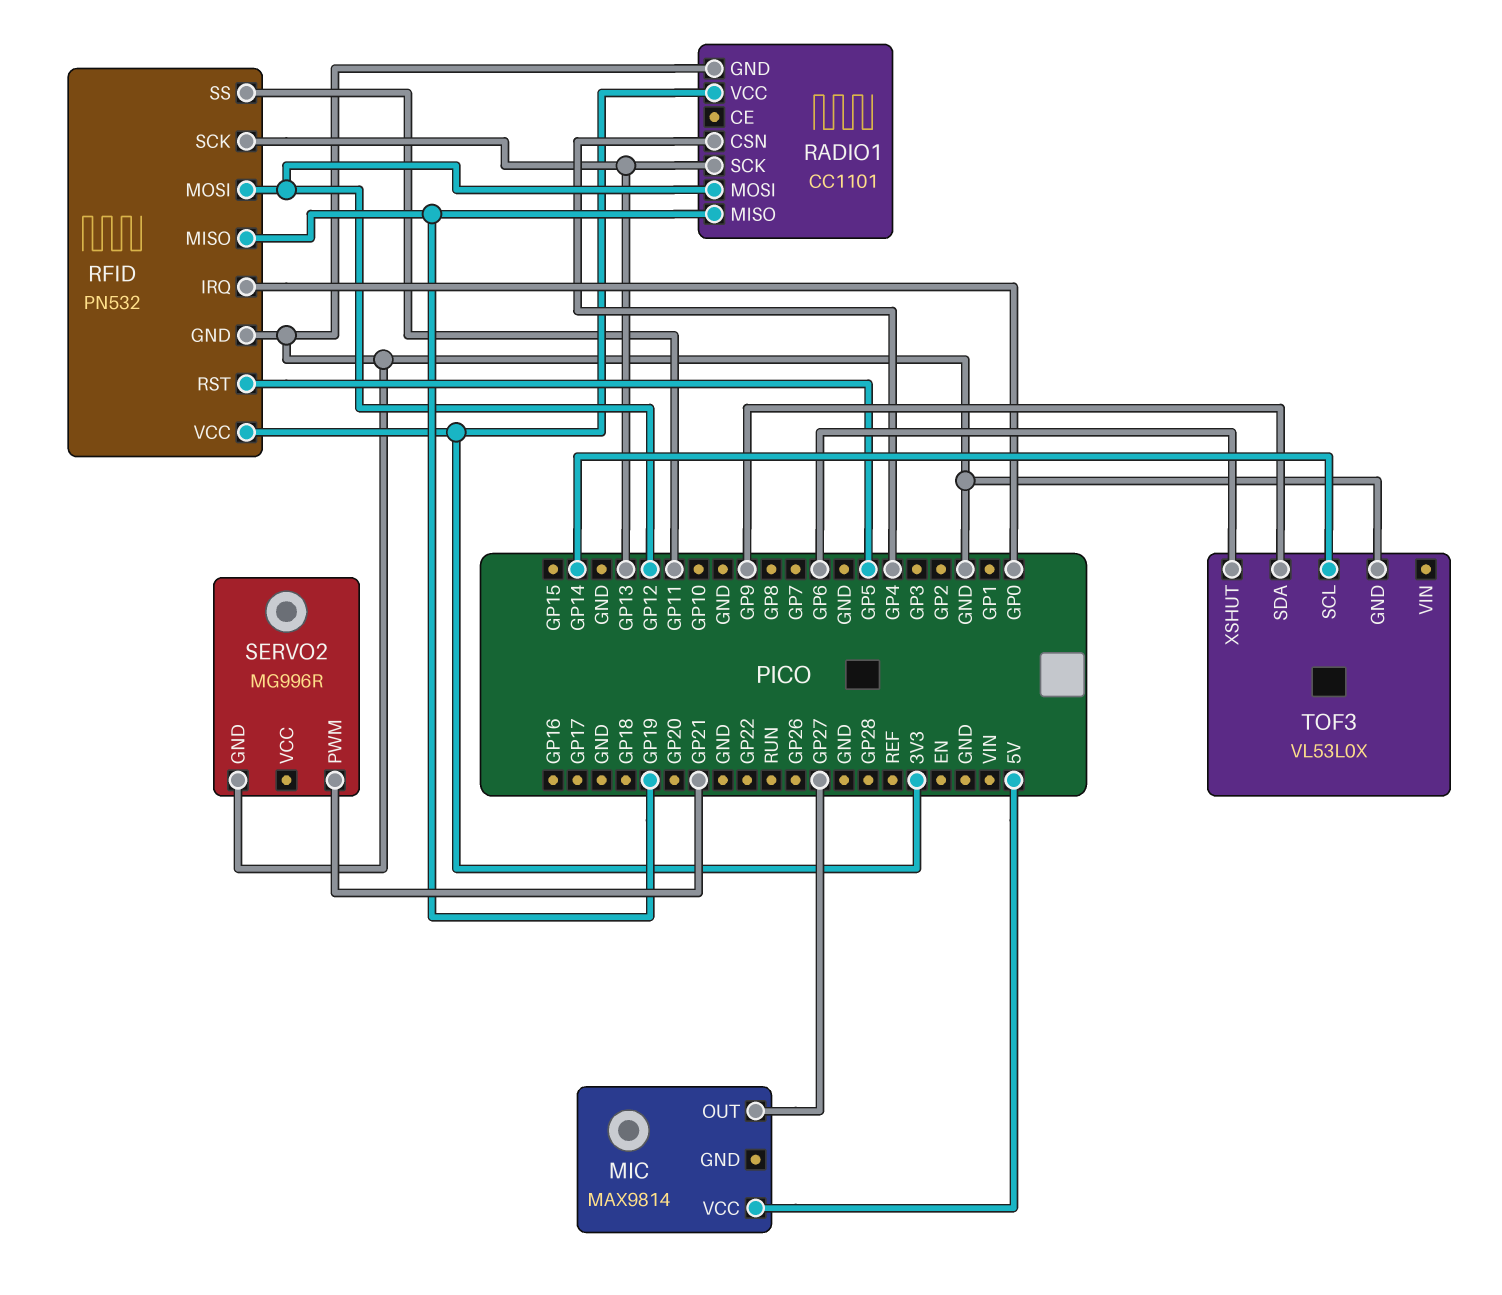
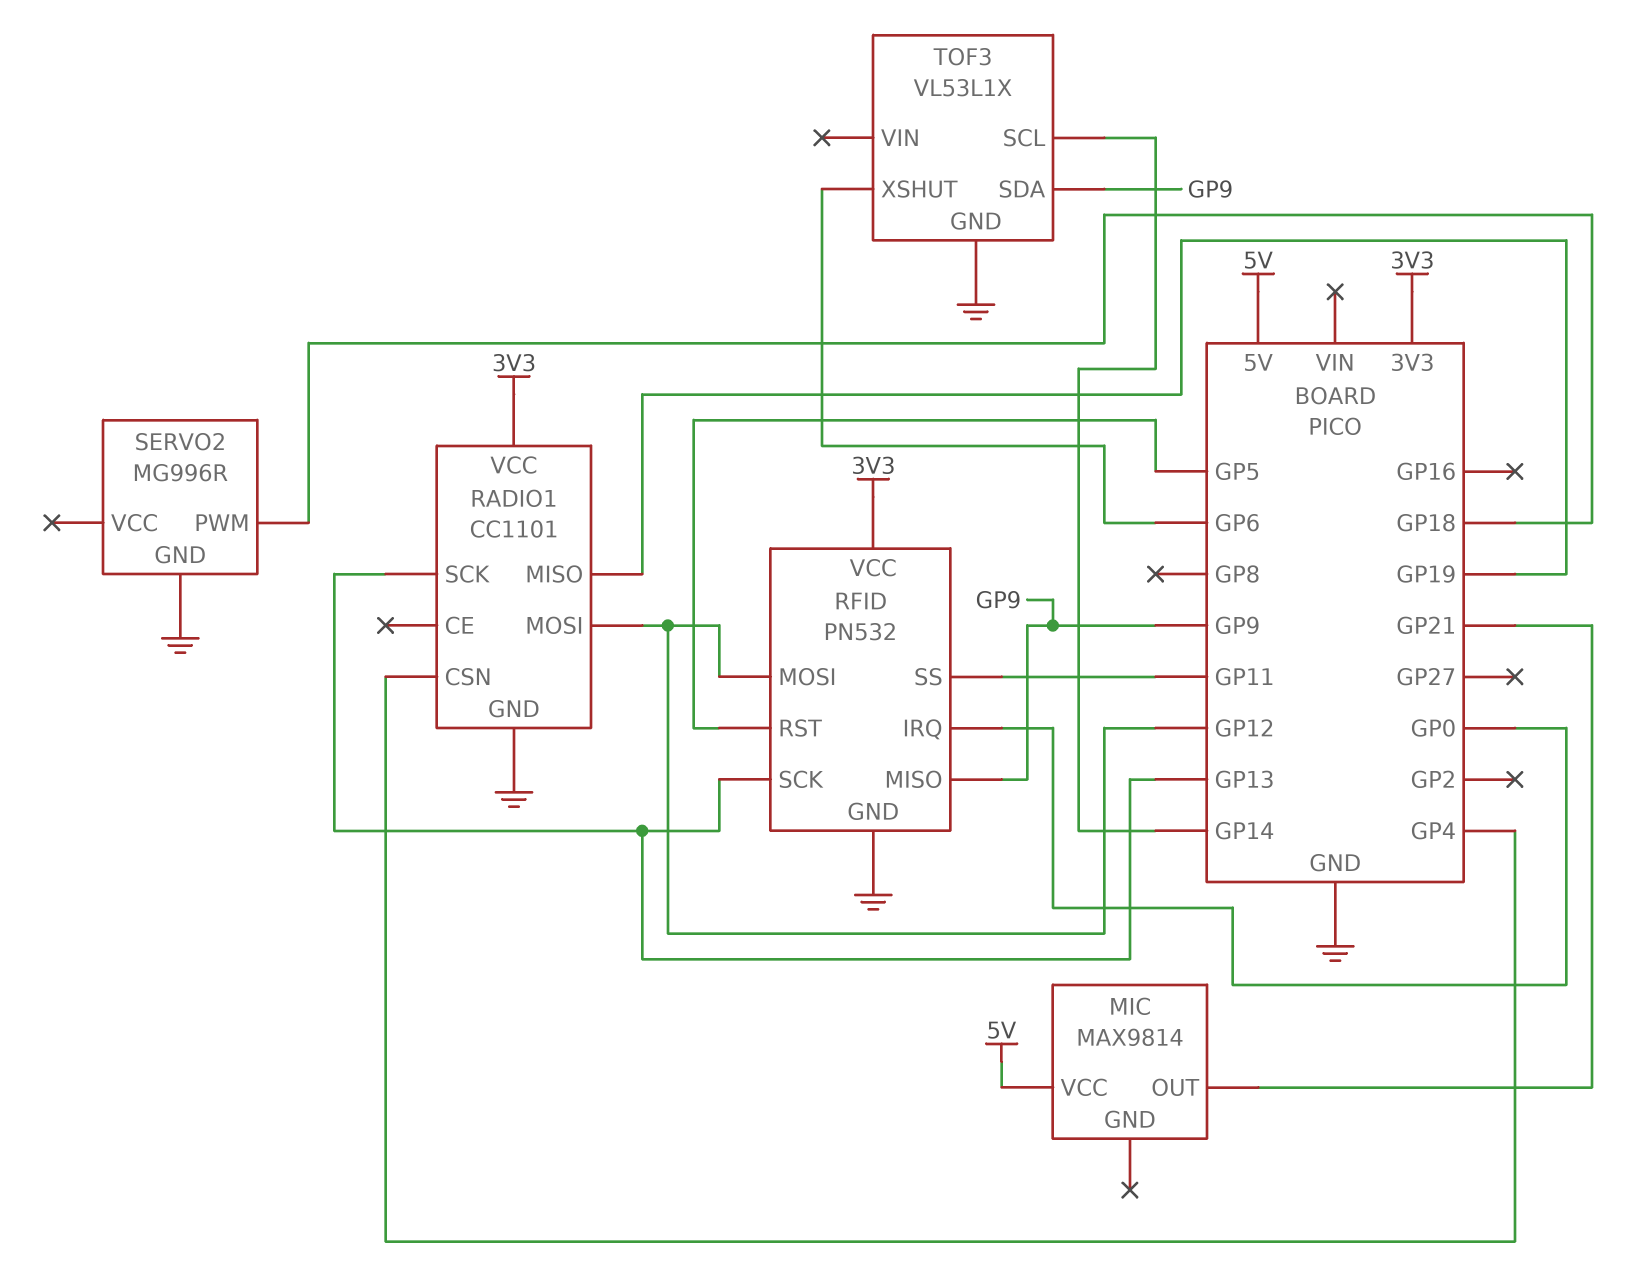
MIC pin OUT: GP27 -> GP21
RFID pin MISO: GP19 -> GP9
SERVO2 pin PWM: GP21 -> GP18
TOF3: VL53L0X -> VL53L1X

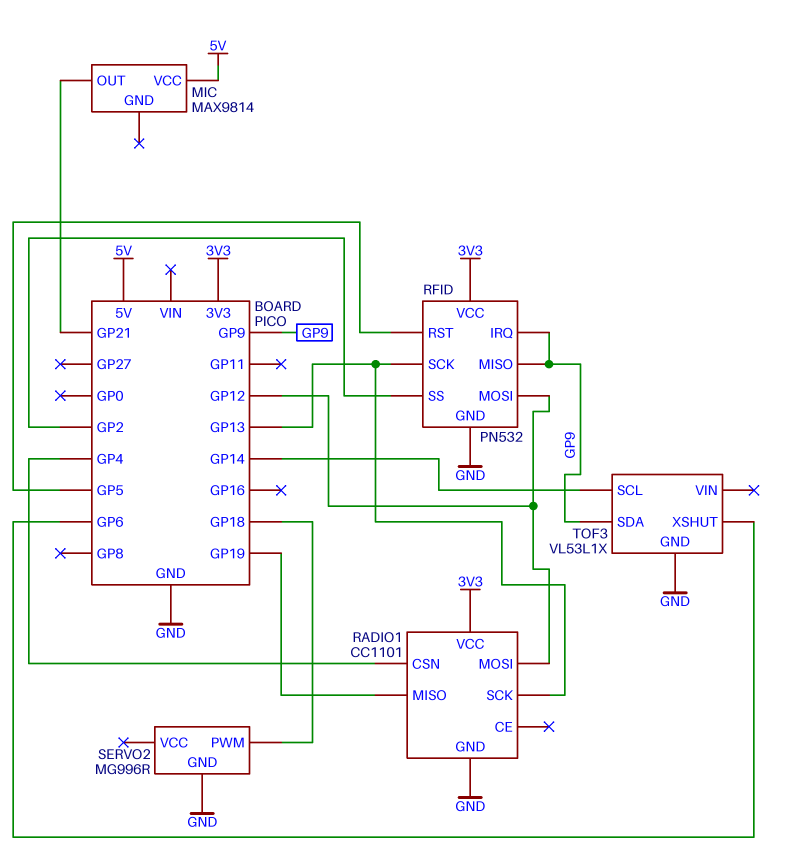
RFID pin IRQ: GP0 -> GP9
RFID pin SS: GP11 -> GP2

